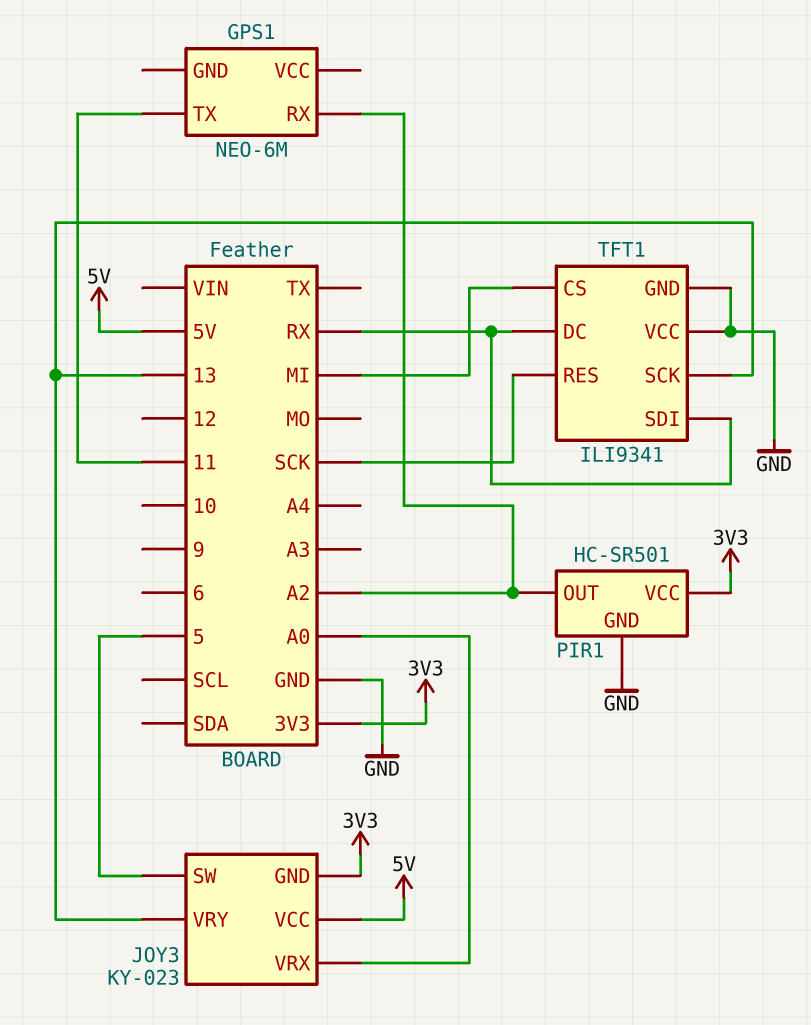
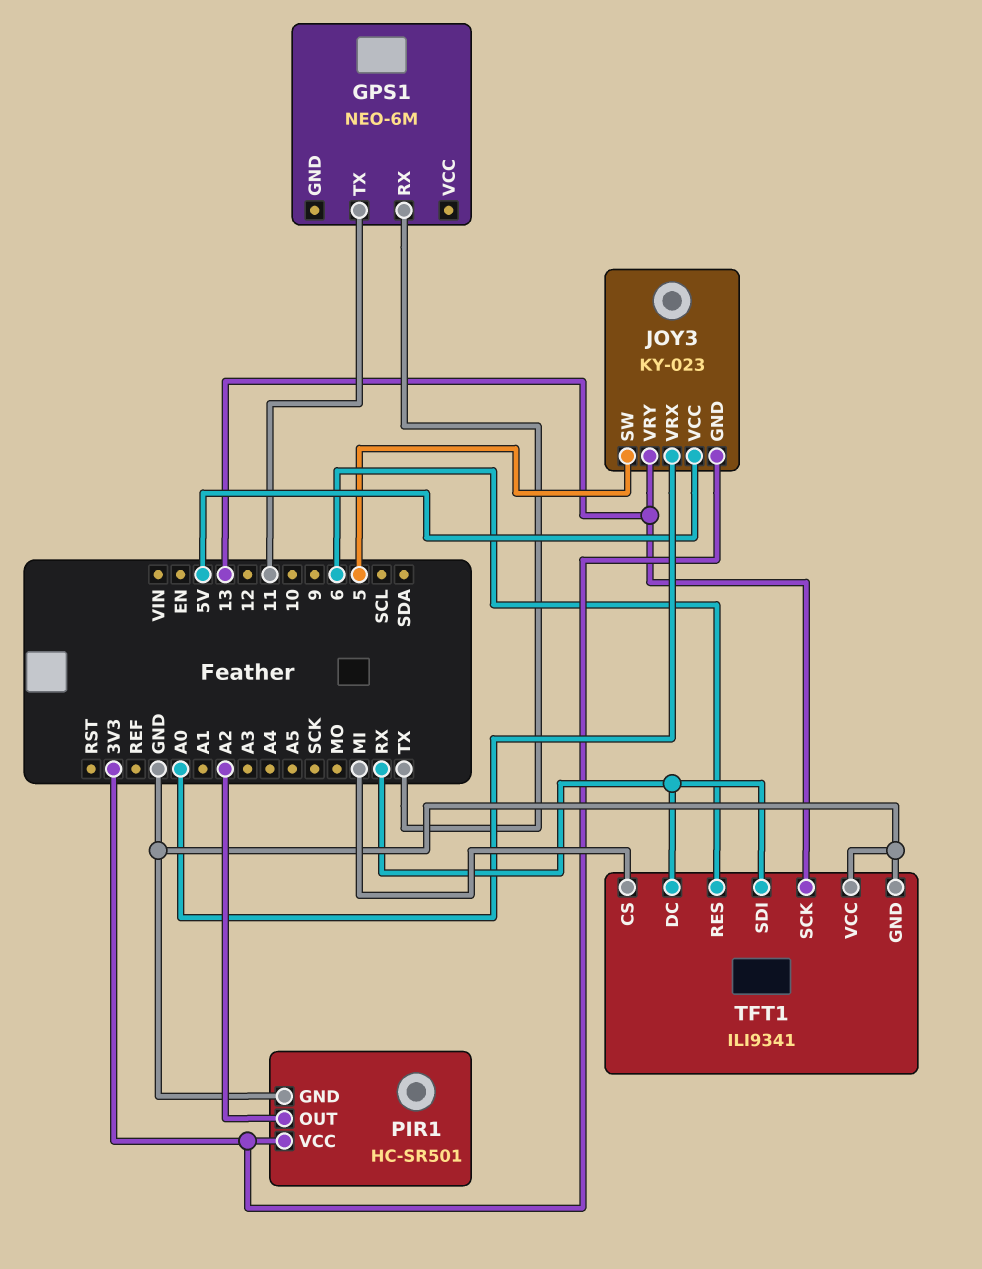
GPS1 pin RX: A2 -> TX
TFT1 pin RES: SCK -> 6

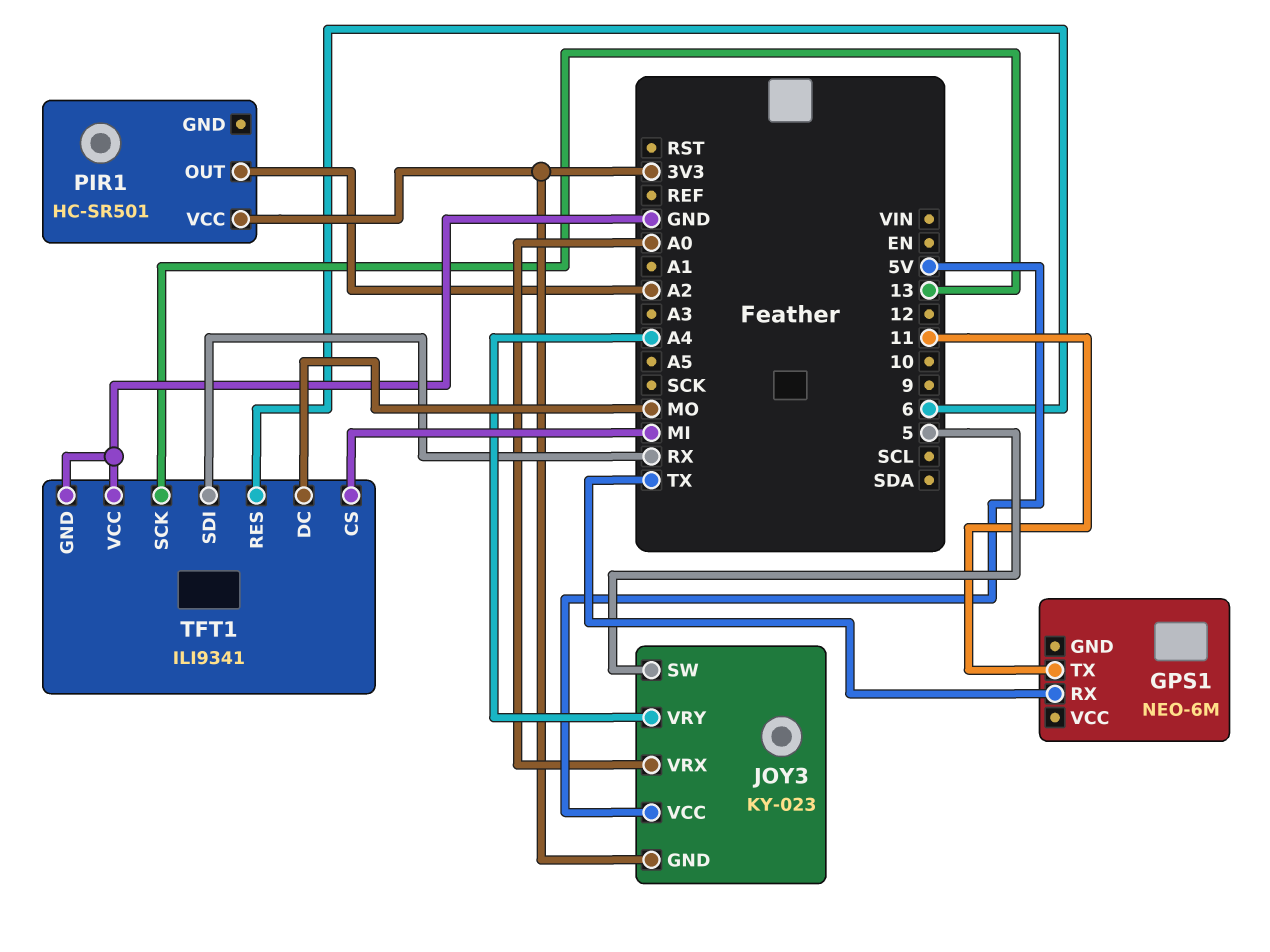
JOY3 pin VRY: 13 -> A4
PIR1 pin GND: GND -> none
TFT1 pin DC: RX -> MO

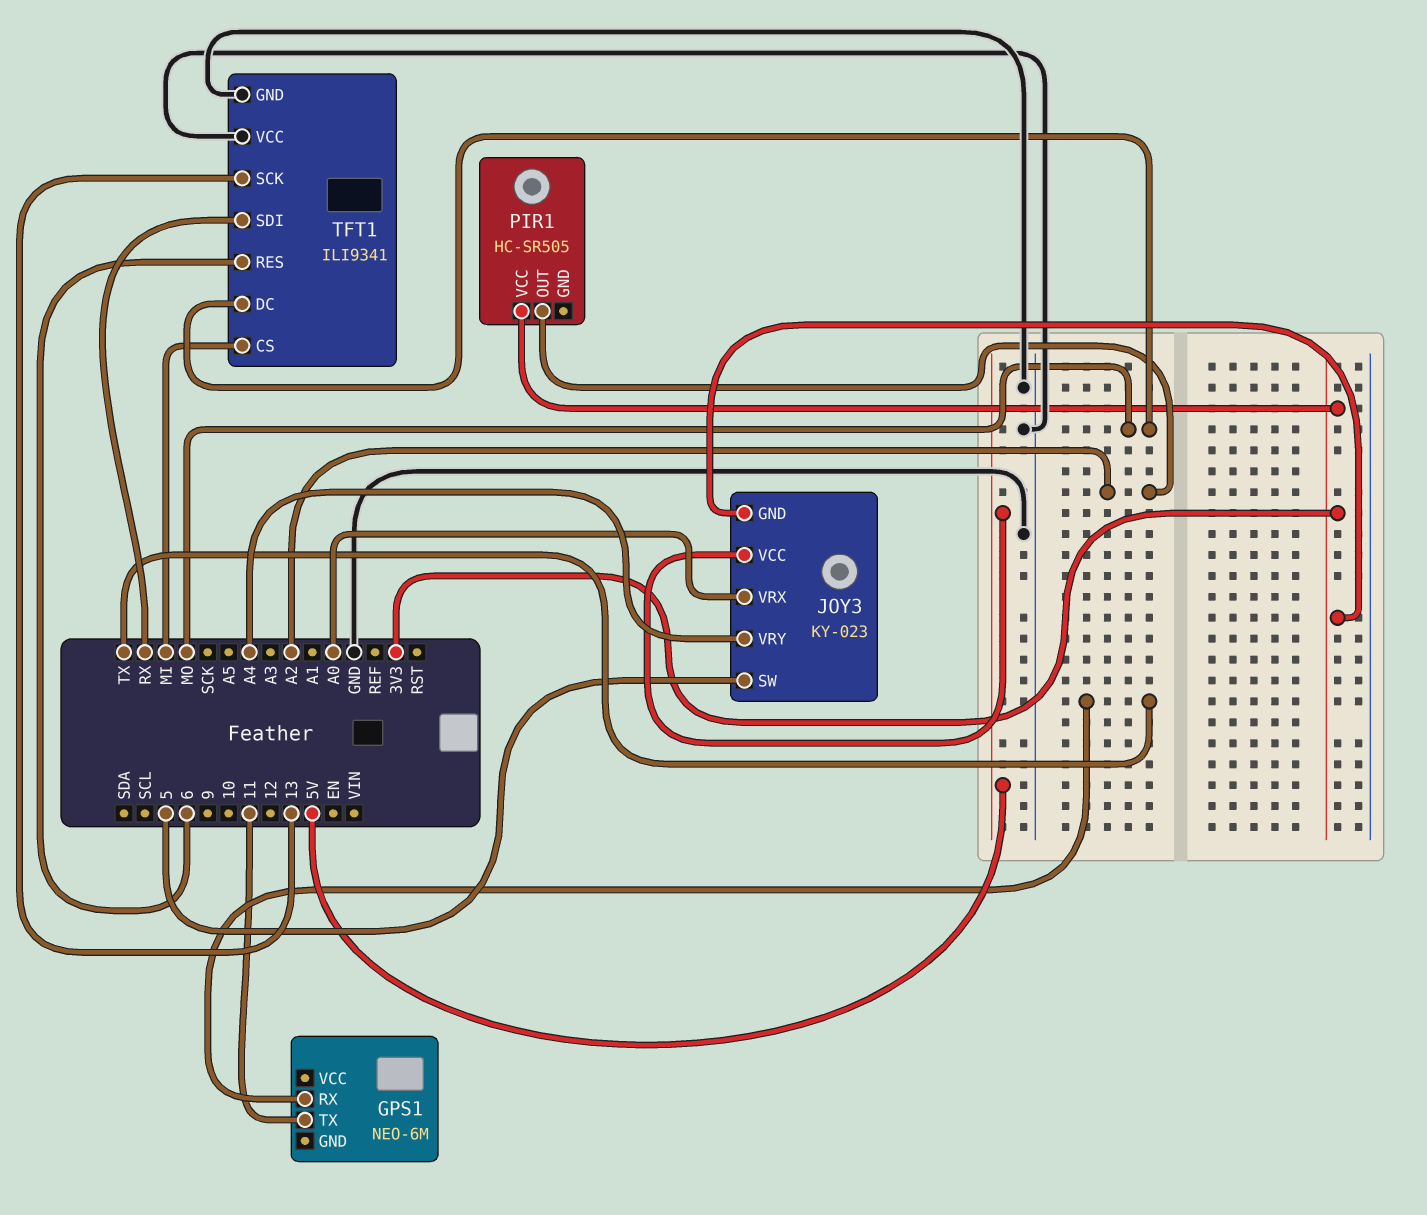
PIR1: HC-SR501 -> HC-SR505

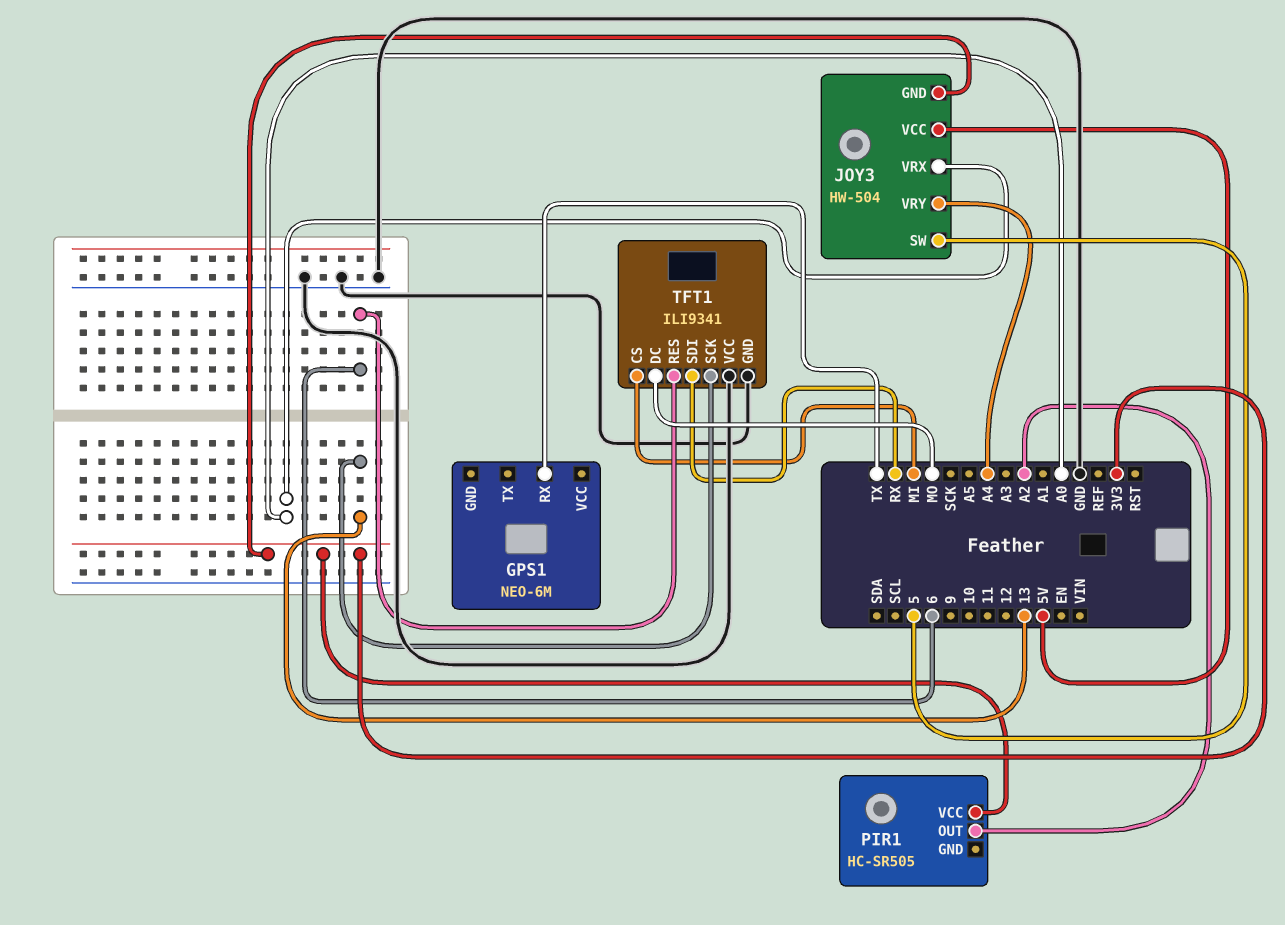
GPS1 pin TX: 11 -> none
JOY3: KY-023 -> HW-504

